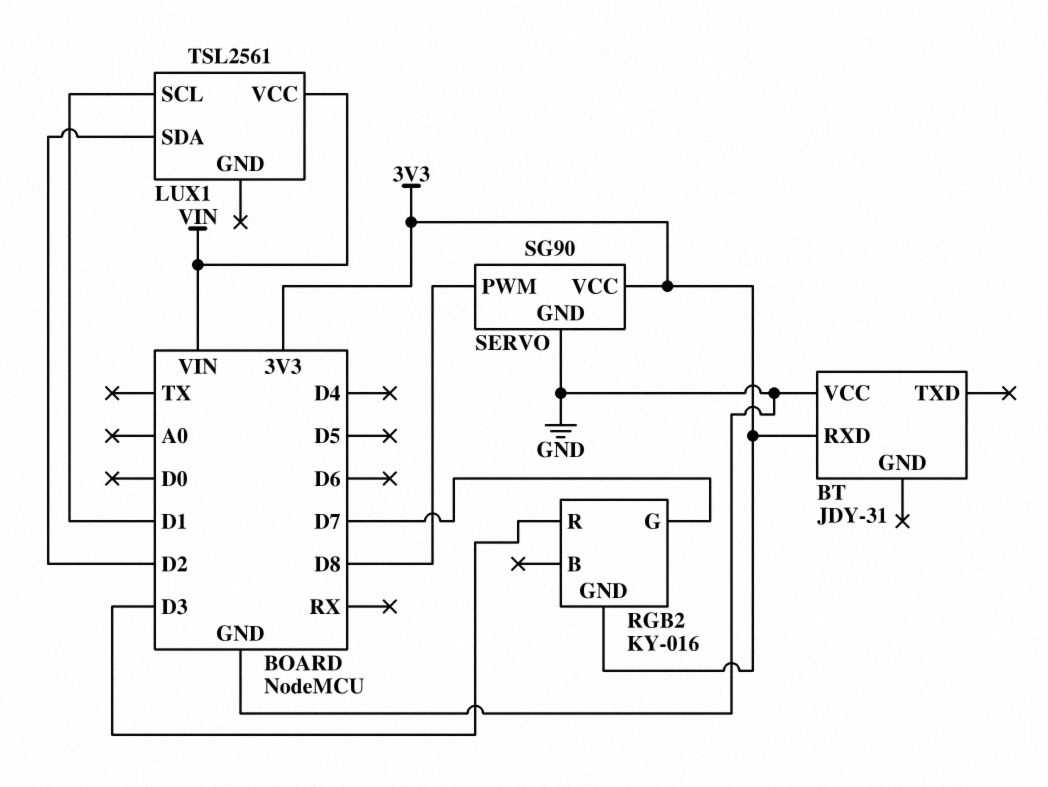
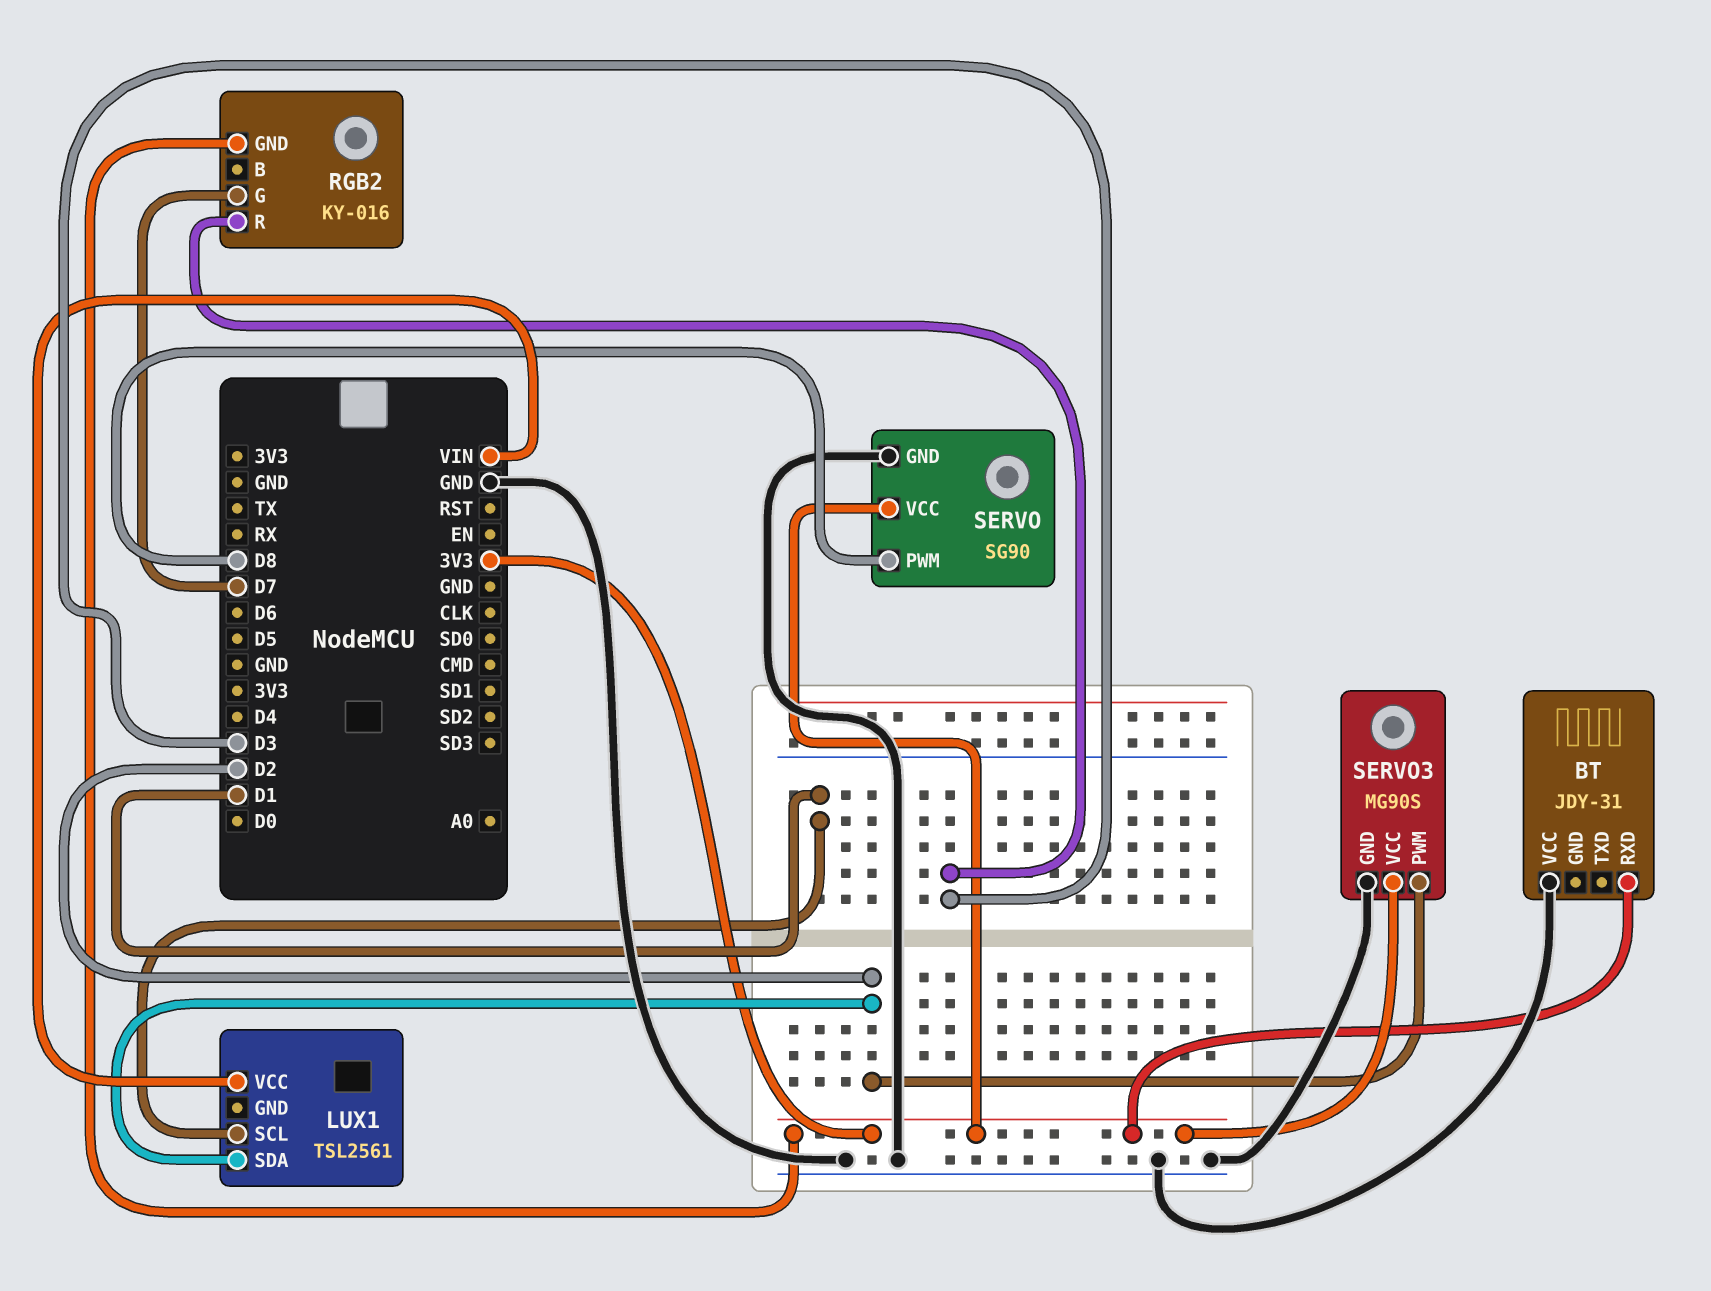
SERVO3: none -> MG90S
SERVO3 pin GND: none -> GND
SERVO3 pin PWM: none -> D2
SERVO3 pin VCC: none -> 3V3

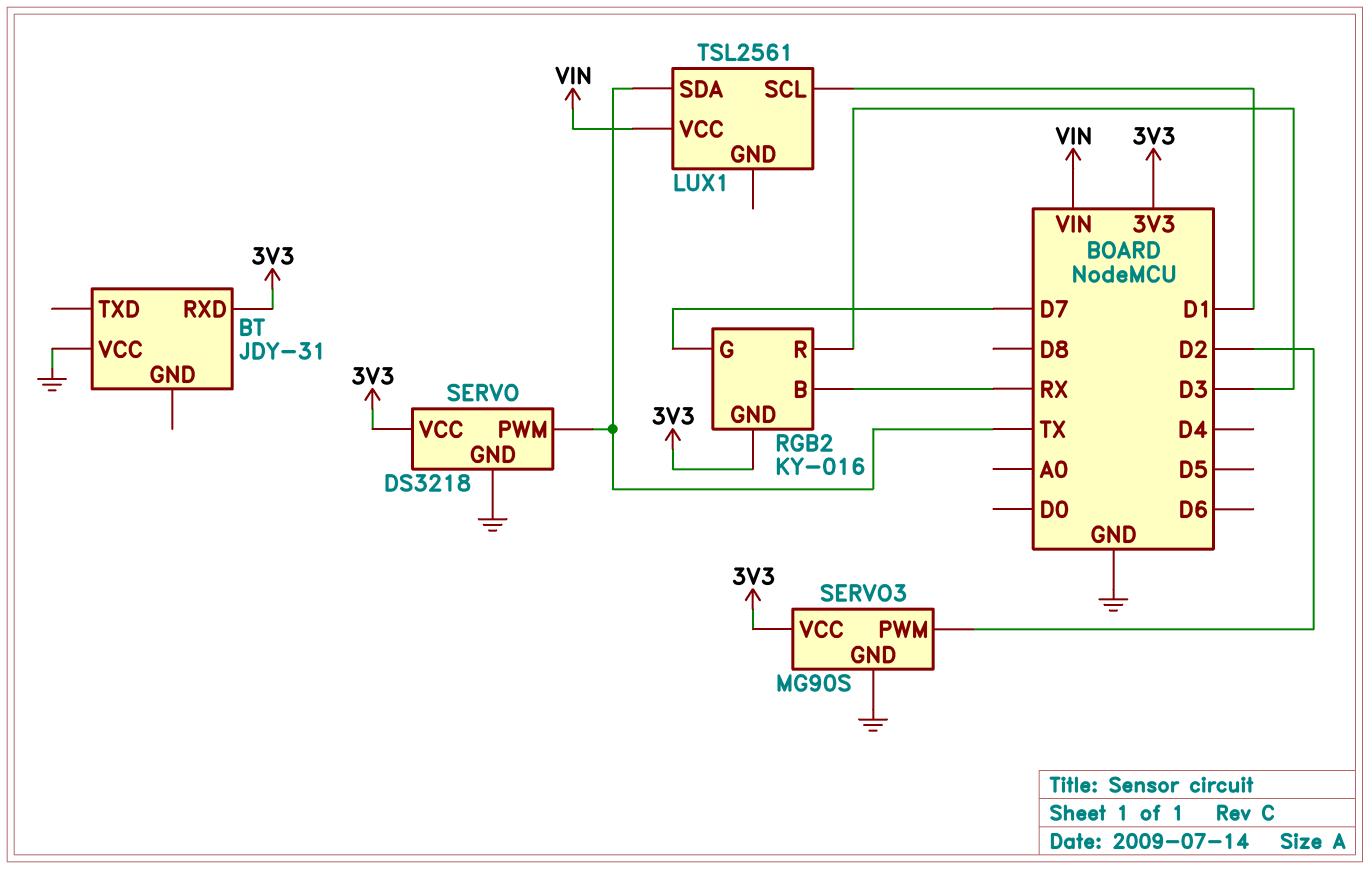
LUX1 pin SDA: D2 -> TX
RGB2 pin B: none -> RX
SERVO: SG90 -> DS3218
SERVO pin PWM: D8 -> TX

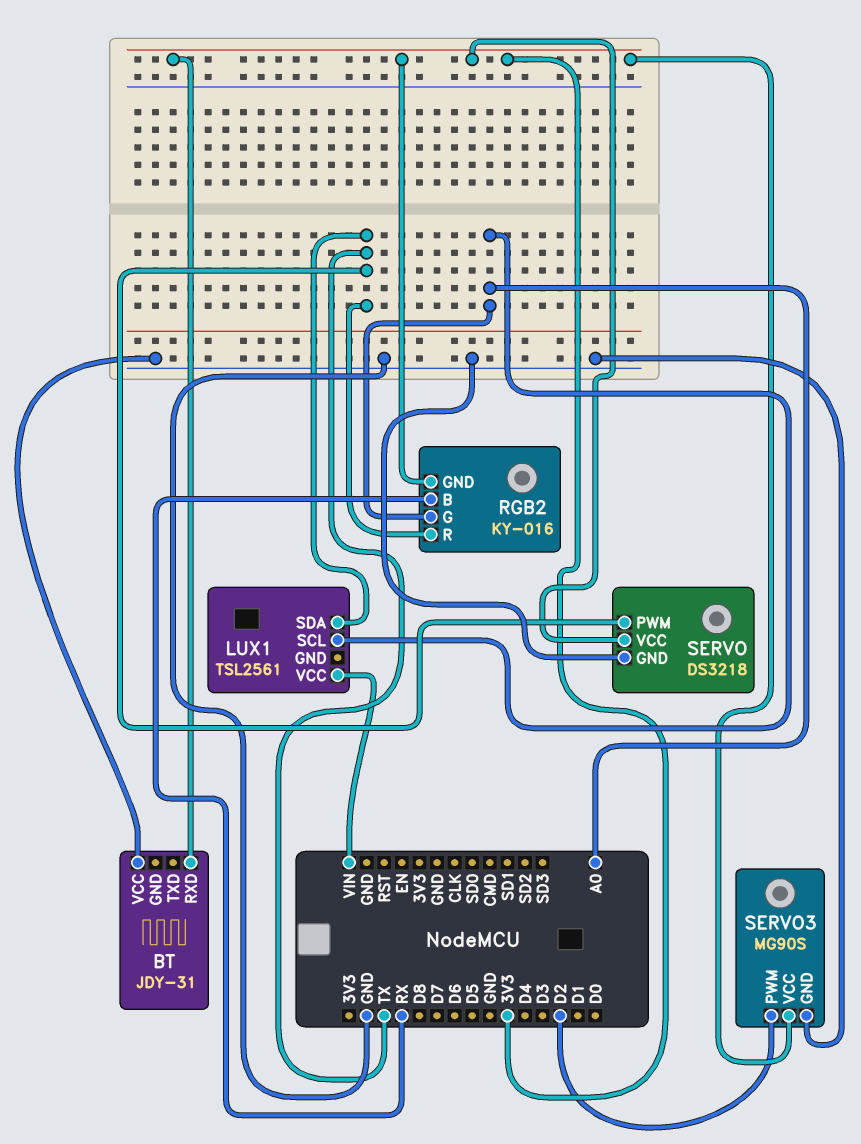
LUX1 pin SCL: D1 -> A0
RGB2 pin G: D7 -> A0
RGB2 pin R: D3 -> TX

